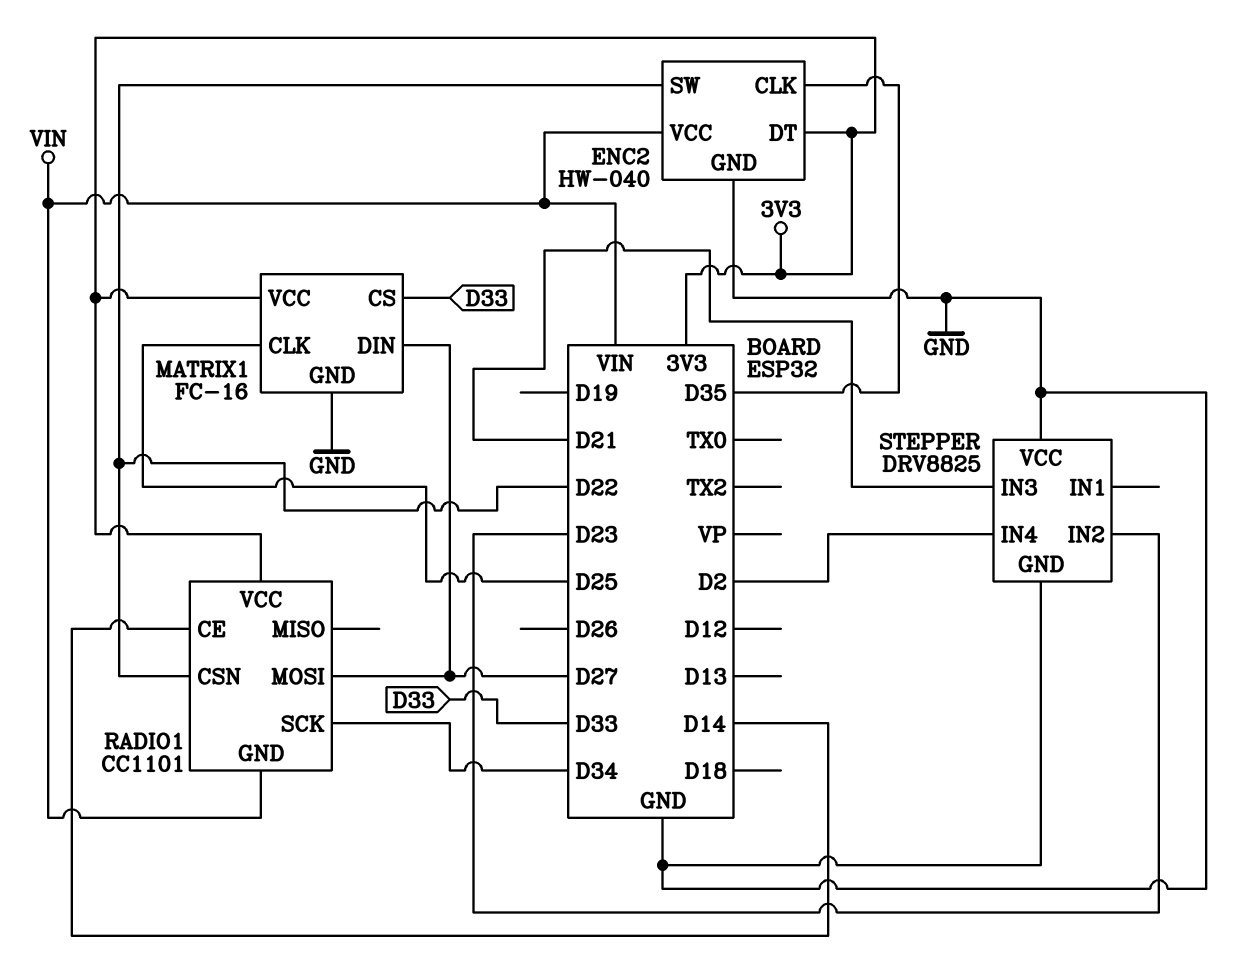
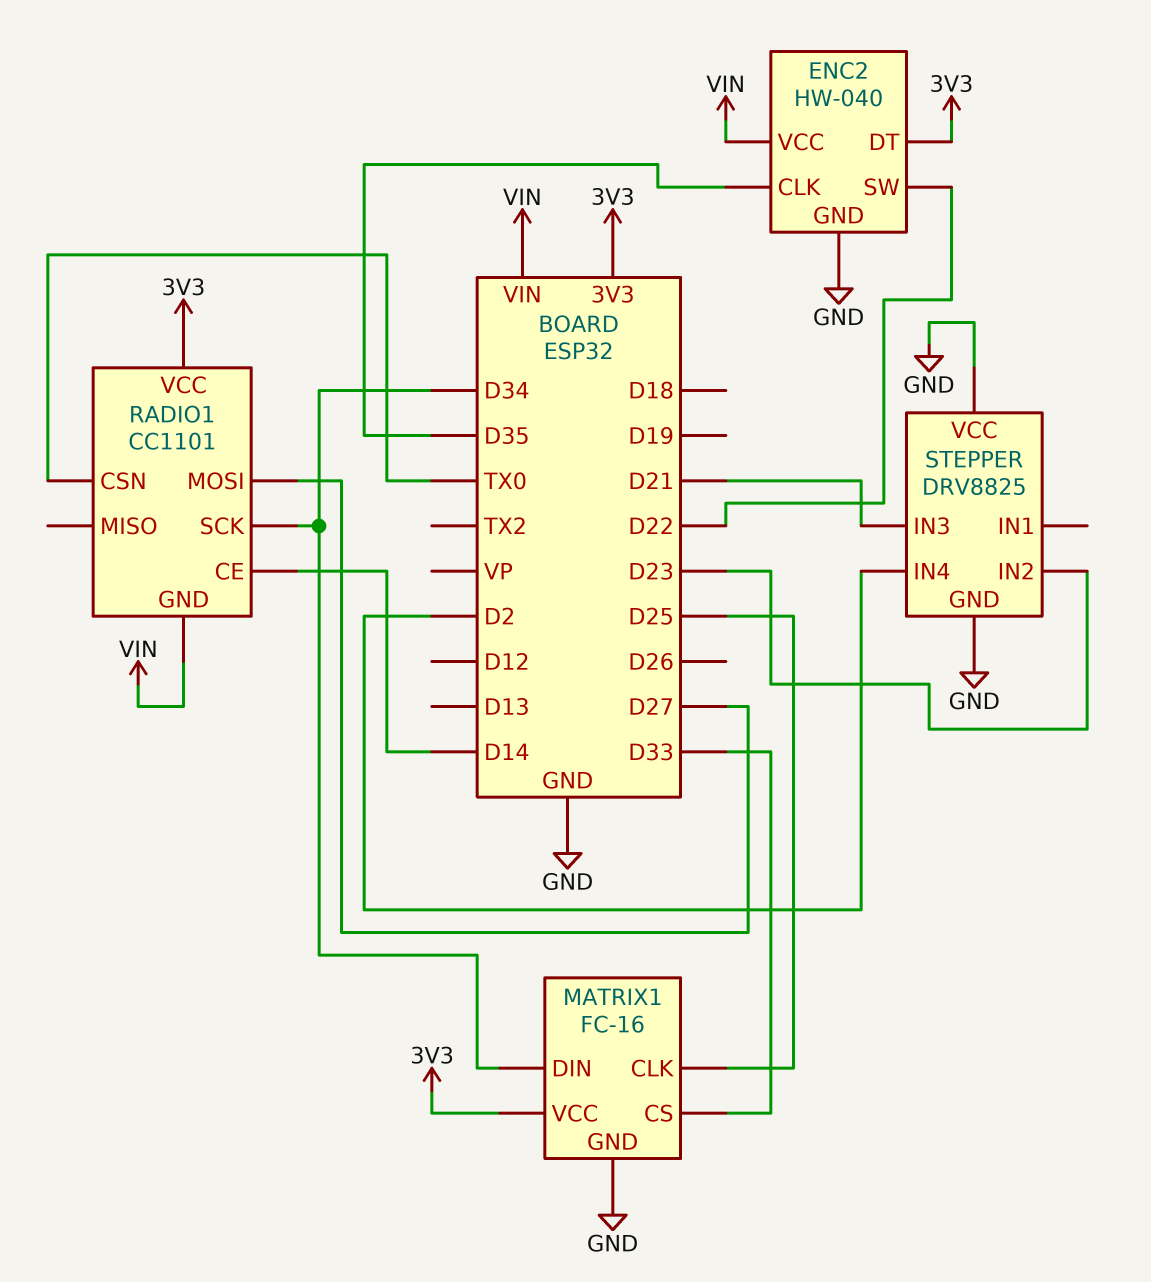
MATRIX1 pin DIN: D27 -> D34
RADIO1 pin CSN: D22 -> TX0

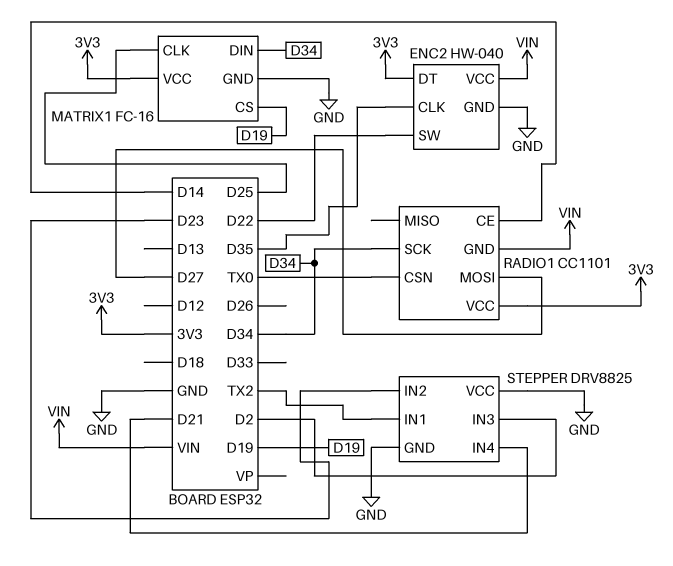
MATRIX1 pin CS: D33 -> D19
STEPPER pin IN1: none -> TX2
STEPPER pin IN3: D21 -> D2
STEPPER pin IN4: D2 -> D21

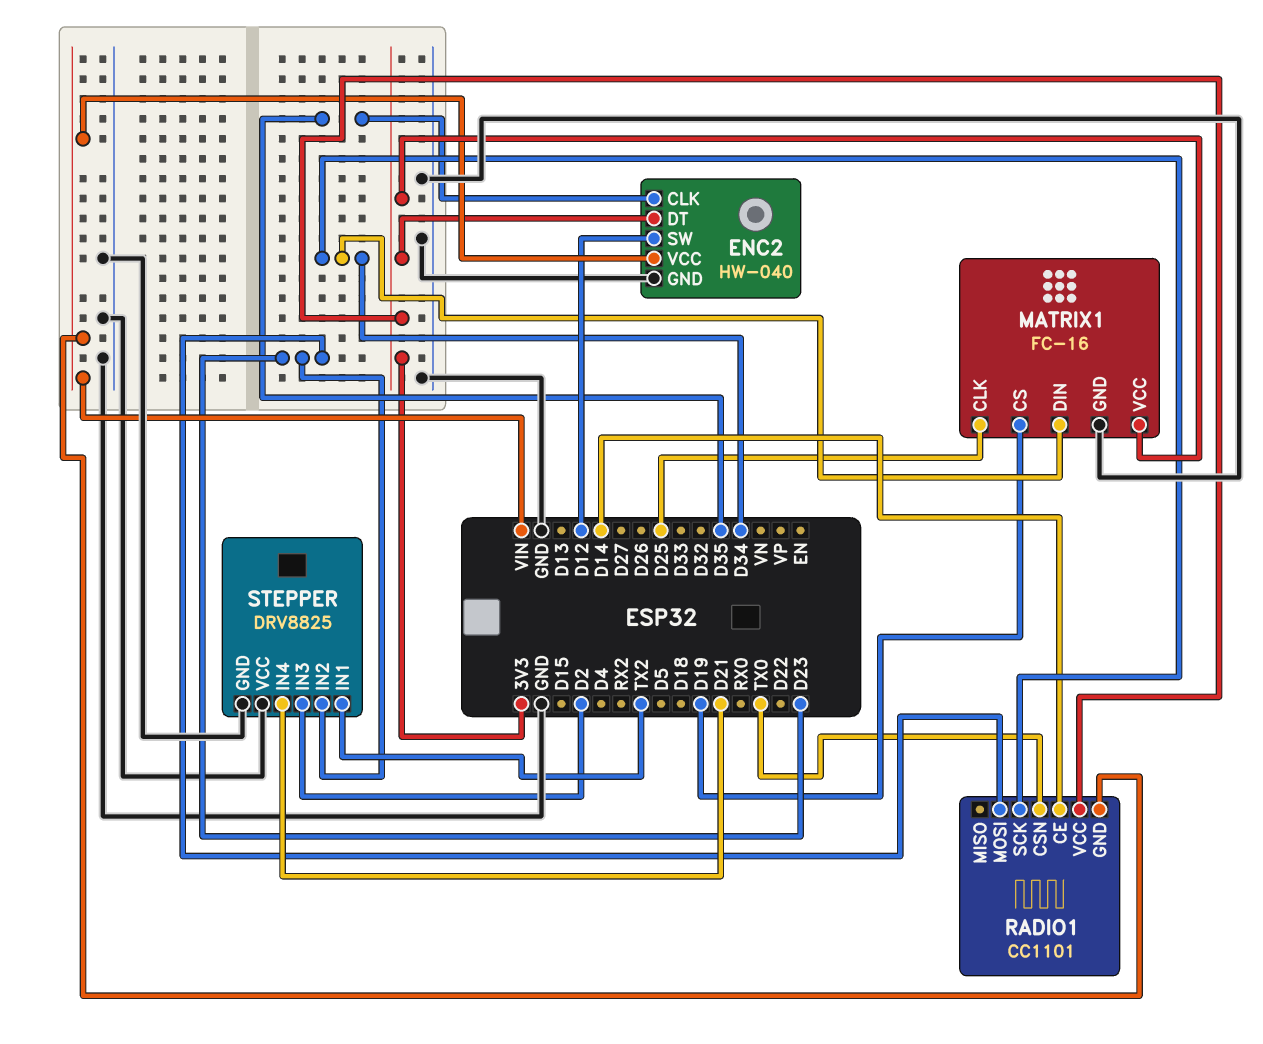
ENC2 pin SW: D22 -> D12
RADIO1 pin MOSI: D27 -> D23

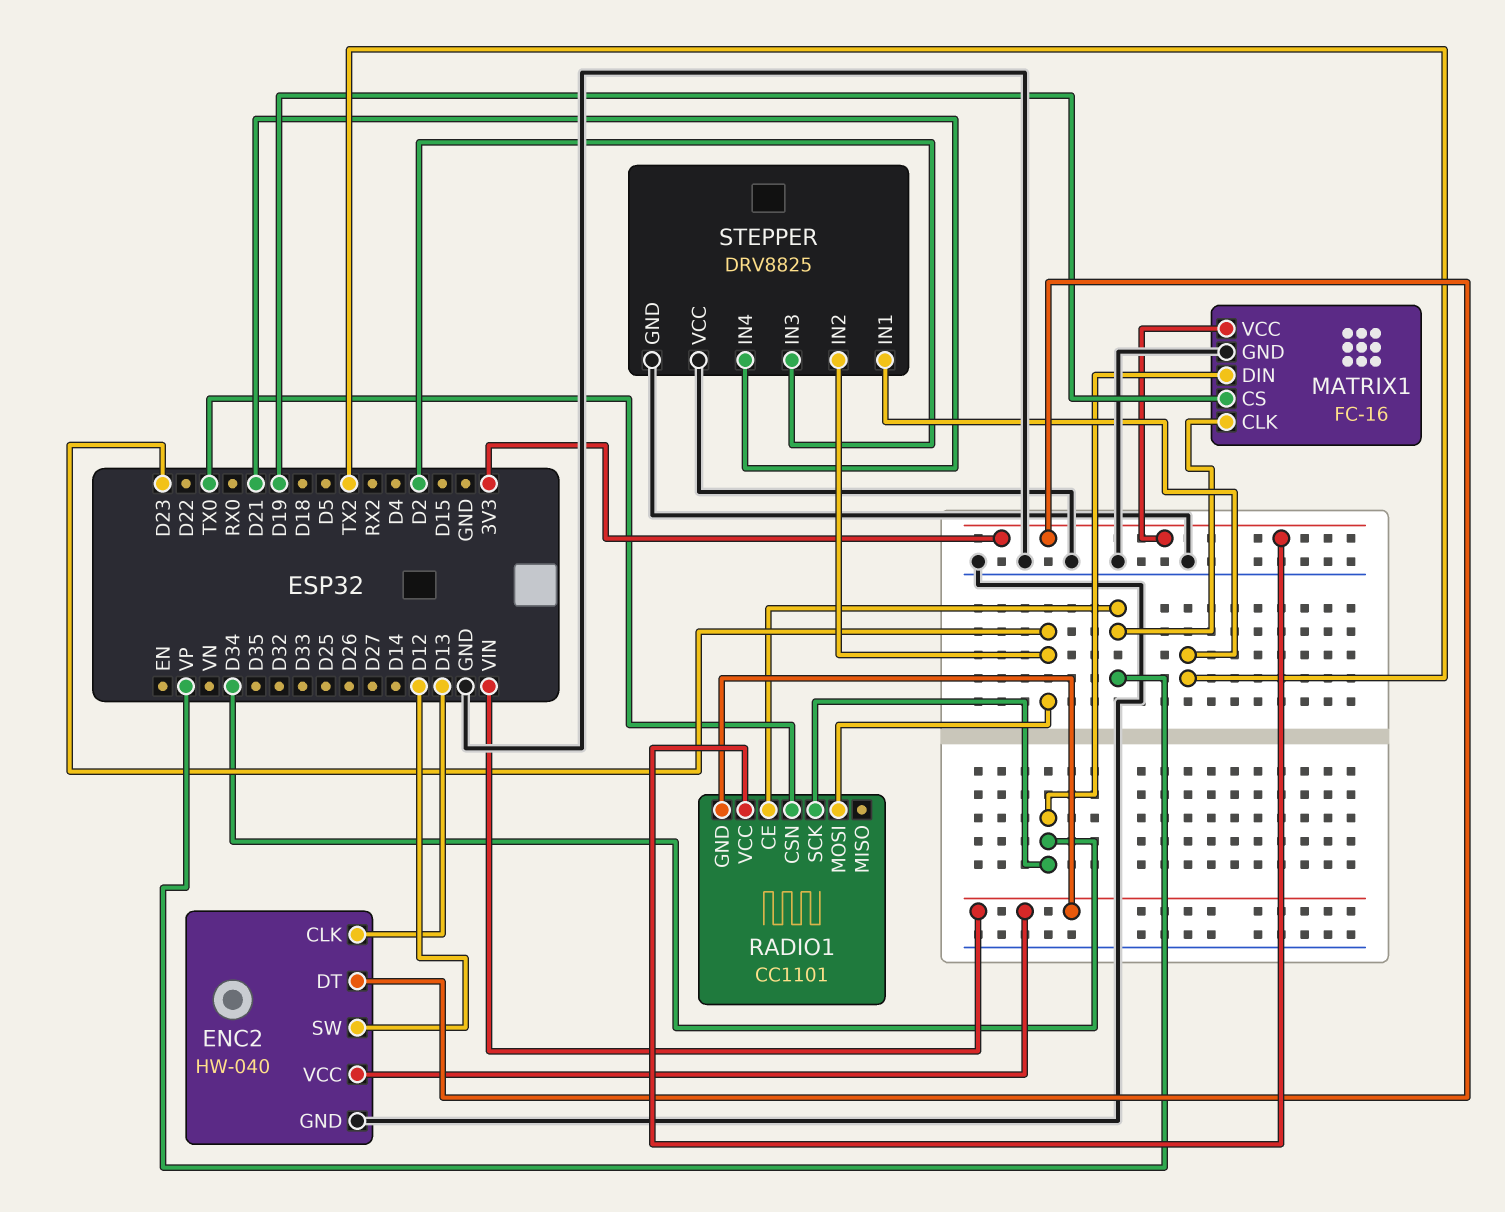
ENC2 pin CLK: D35 -> D13
MATRIX1 pin CLK: D25 -> VP
RADIO1 pin CE: D14 -> VP

